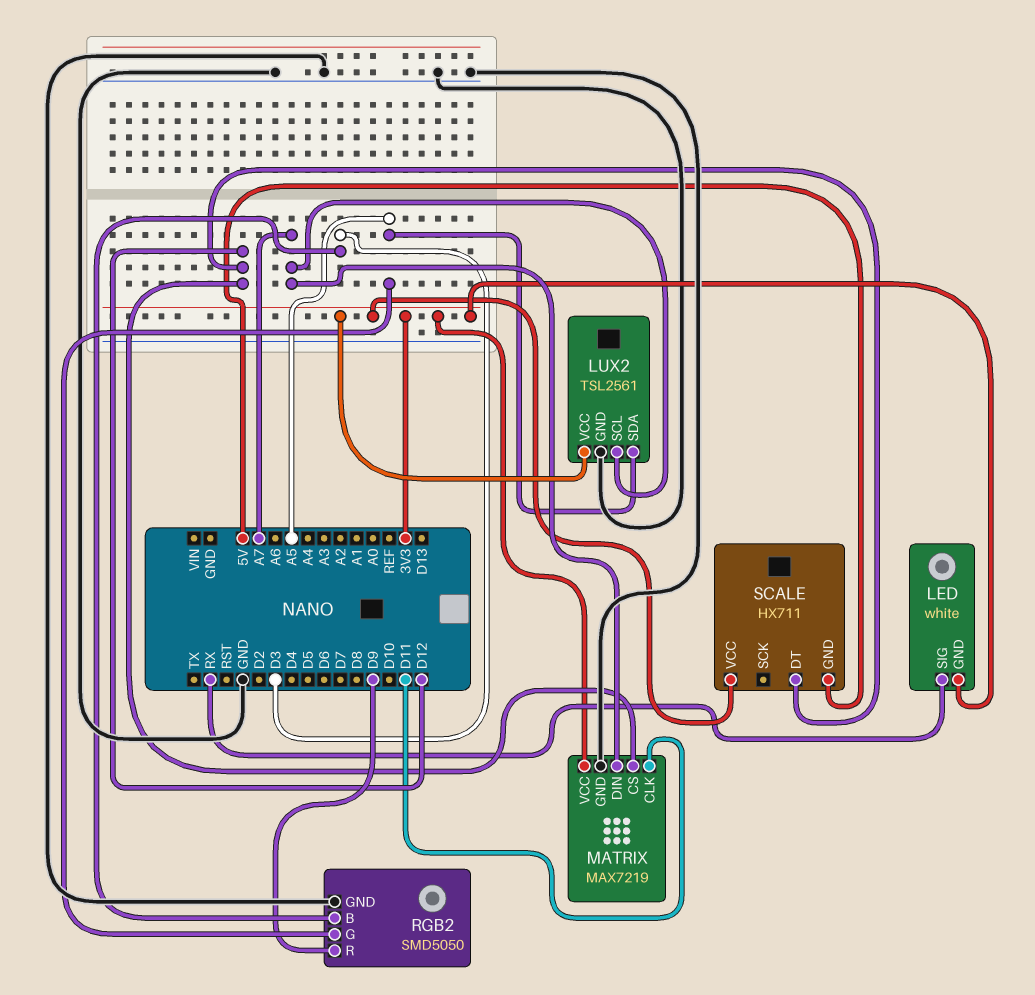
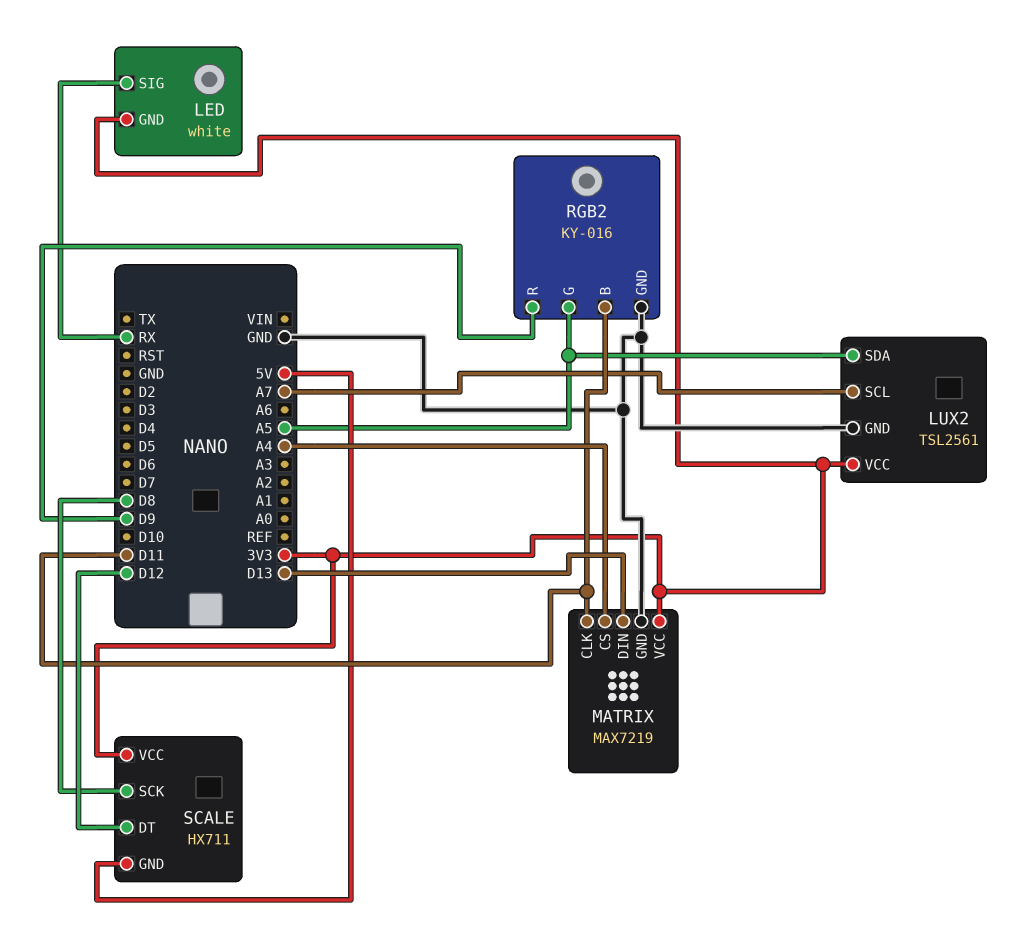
MATRIX pin CS: D12 -> A4
MATRIX pin DIN: A7 -> D13
RGB2: SMD5050 -> KY-016
RGB2 pin B: D3 -> D11
SCALE pin SCK: none -> D8

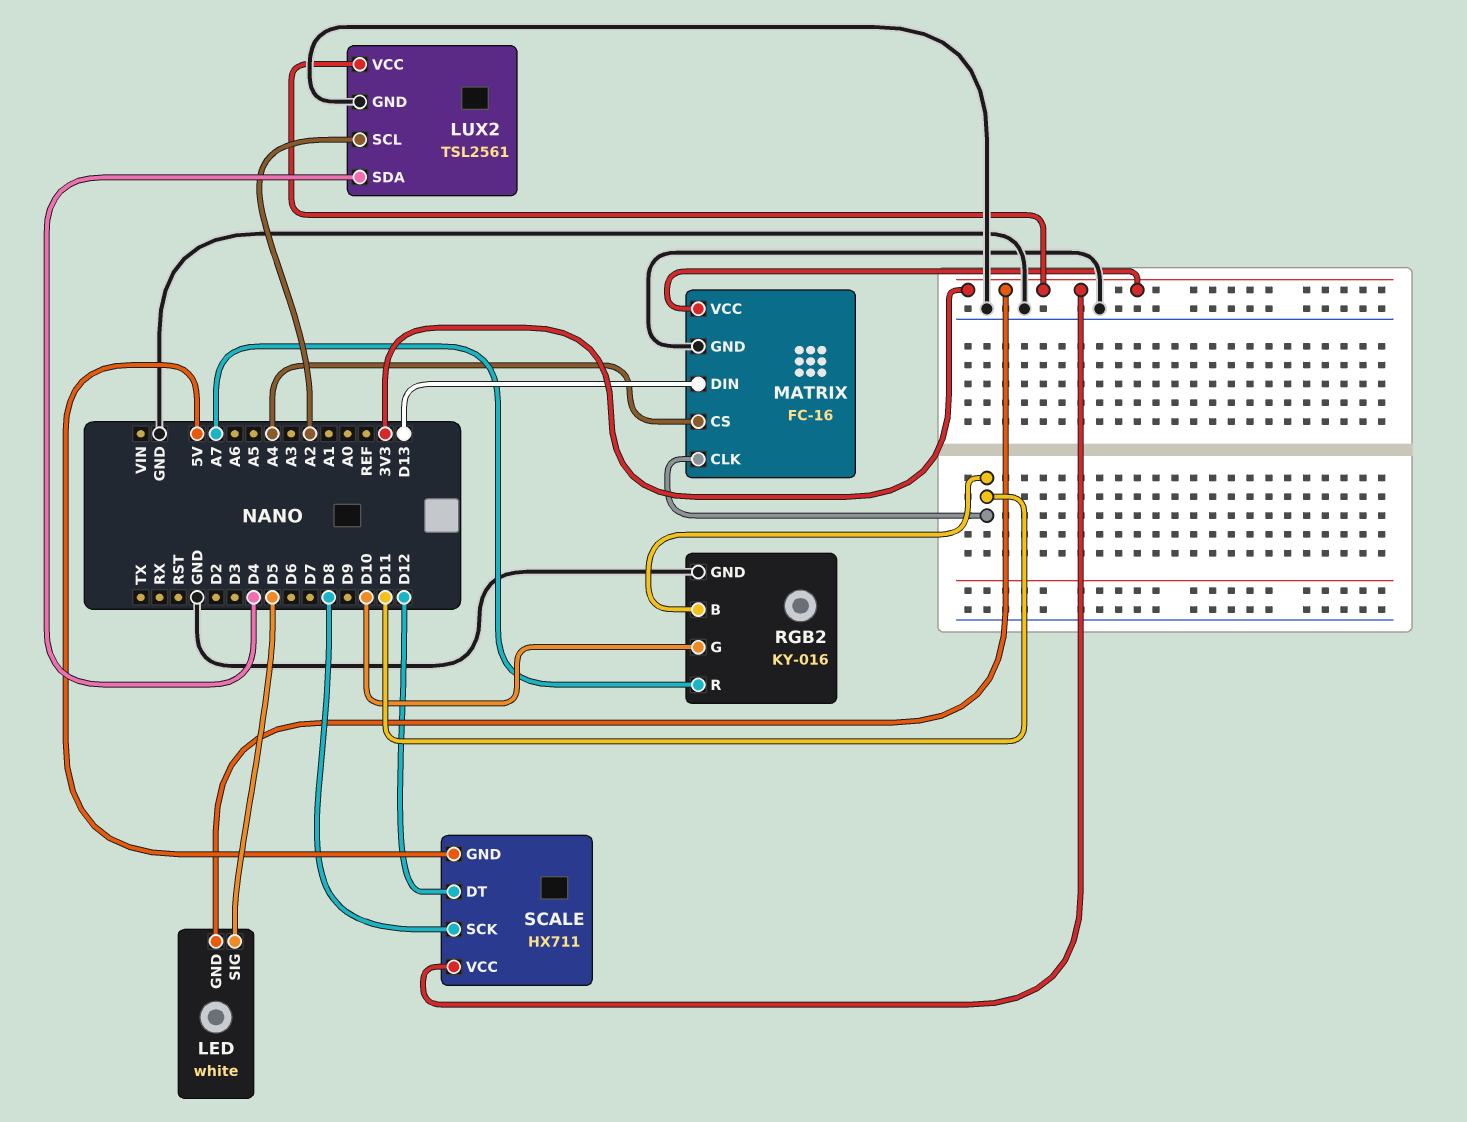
LED pin SIG: RX -> D5
LUX2 pin SCL: A7 -> A2
LUX2 pin SDA: A5 -> D4
MATRIX: MAX7219 -> FC-16
RGB2 pin G: A5 -> D10
RGB2 pin R: D9 -> A7

